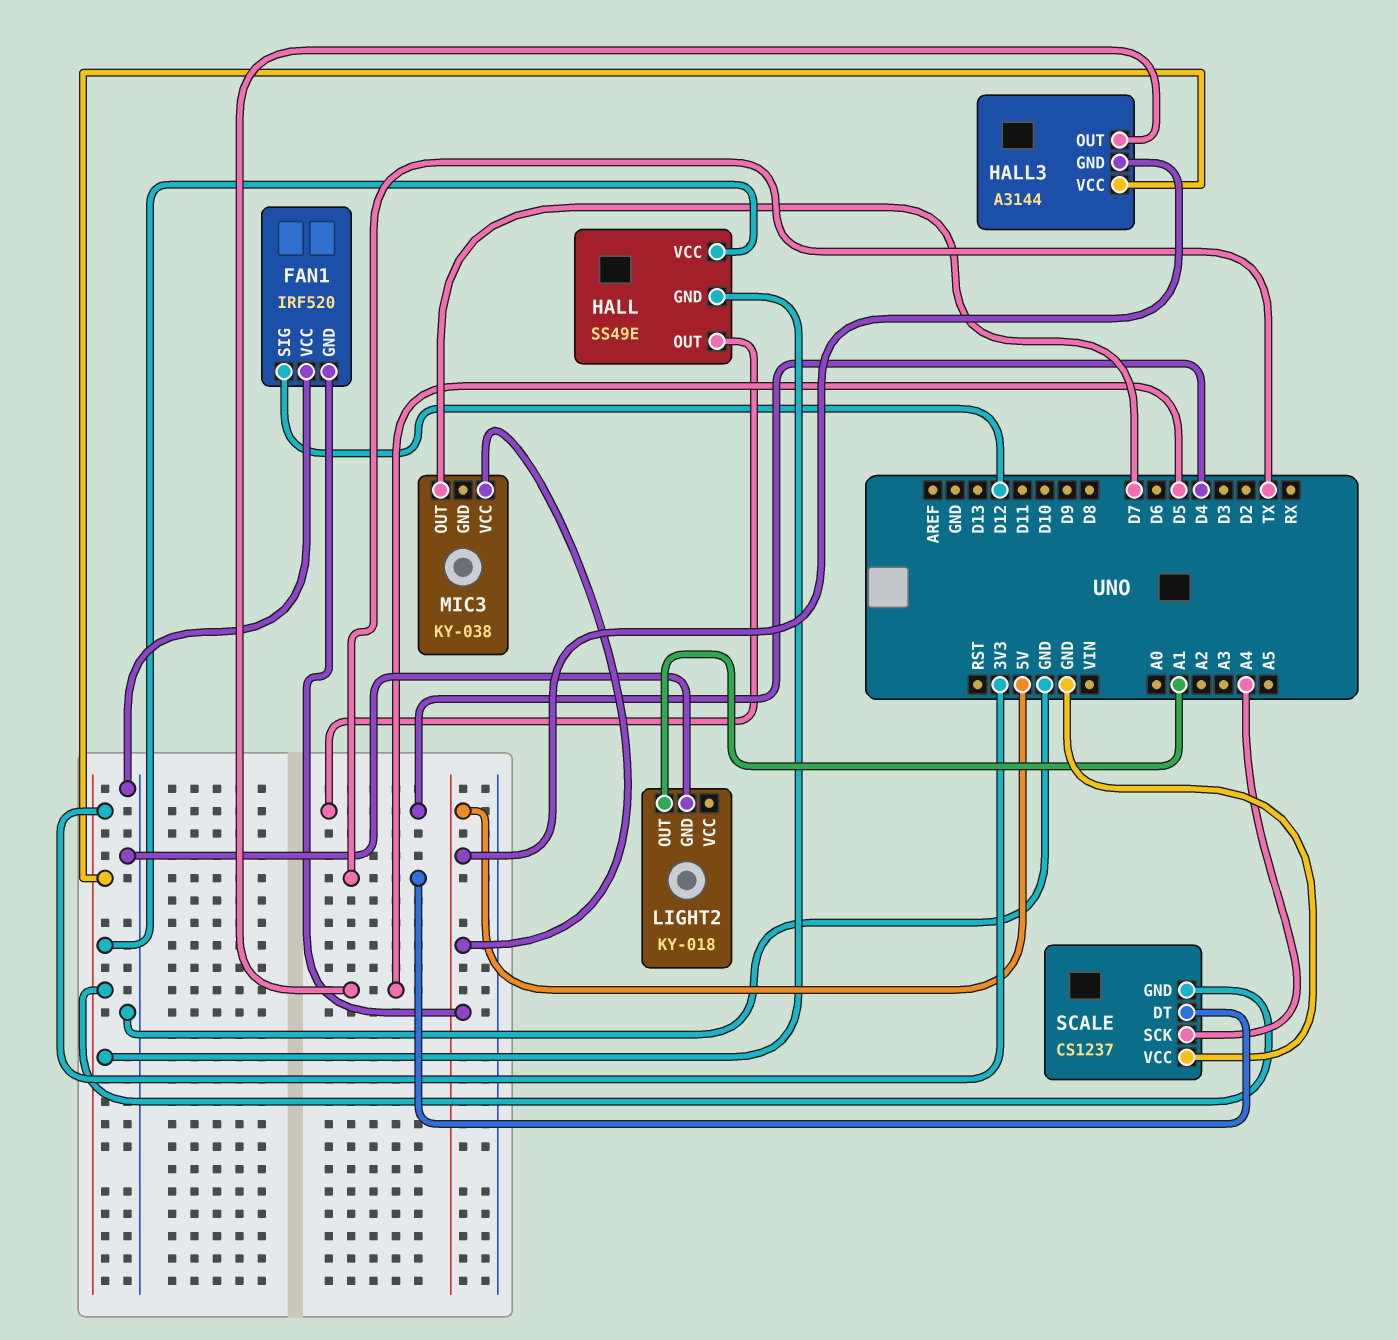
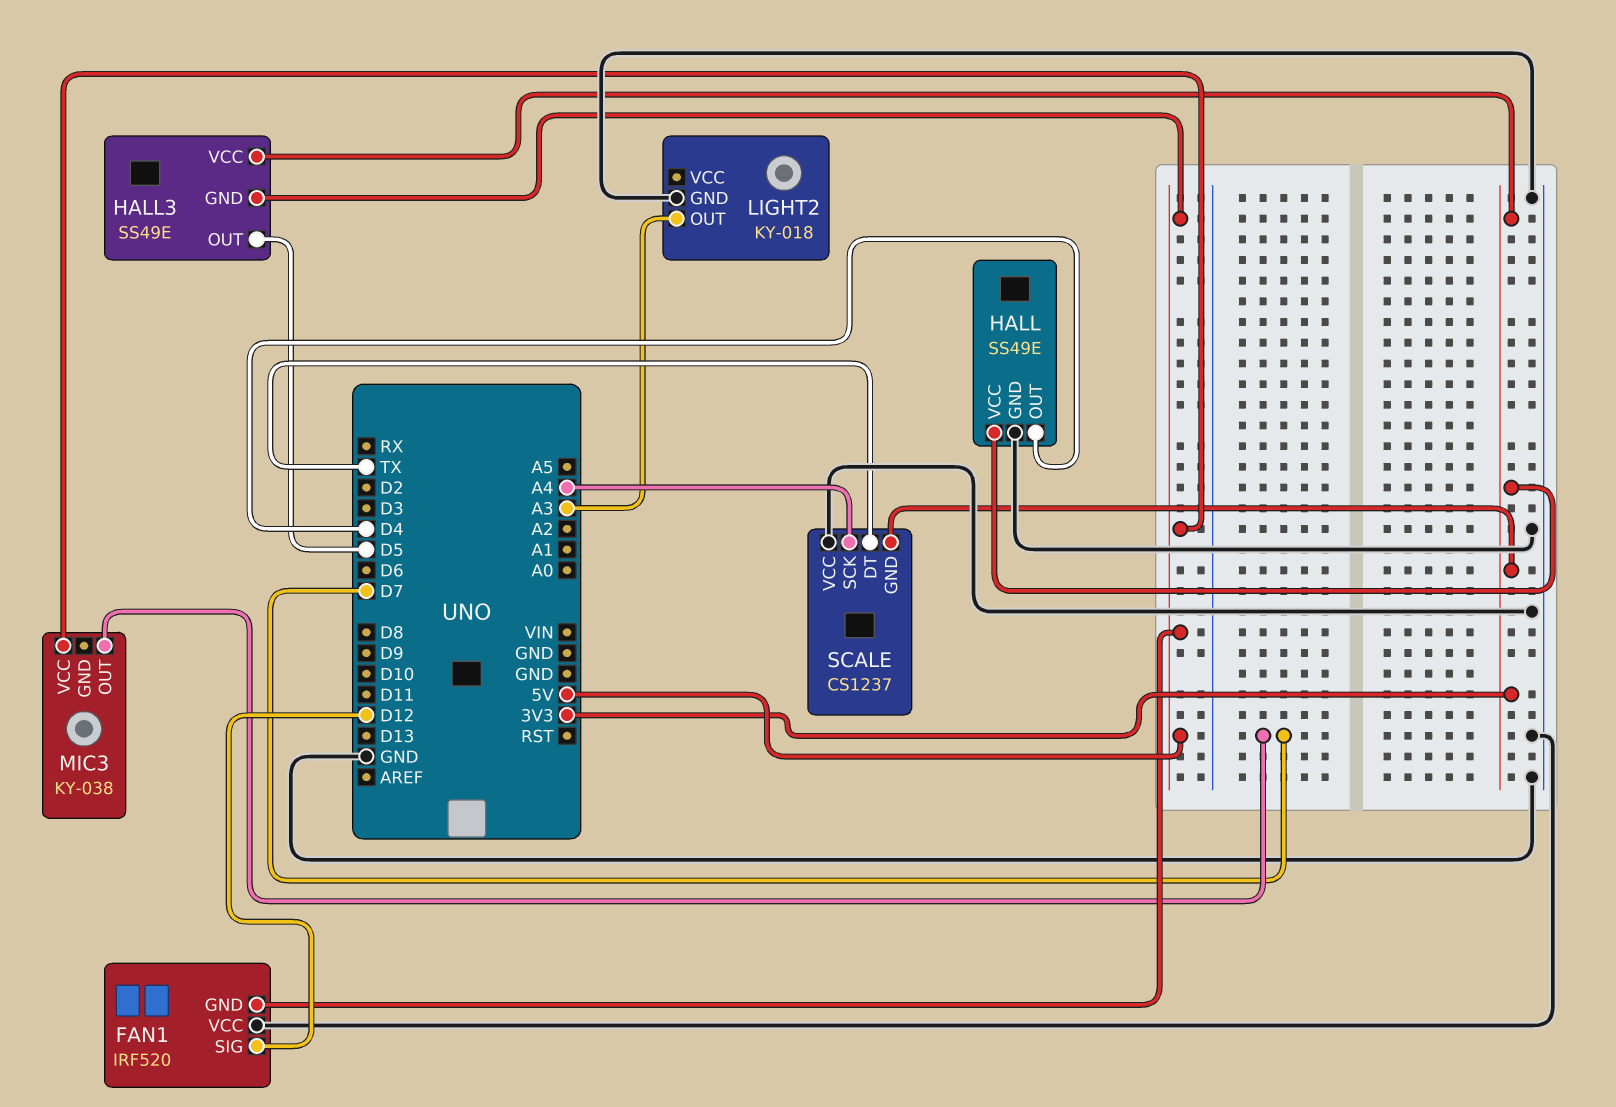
HALL pin GND: 3V3 -> GND
HALL3: A3144 -> SS49E
LIGHT2 pin OUT: A1 -> A3

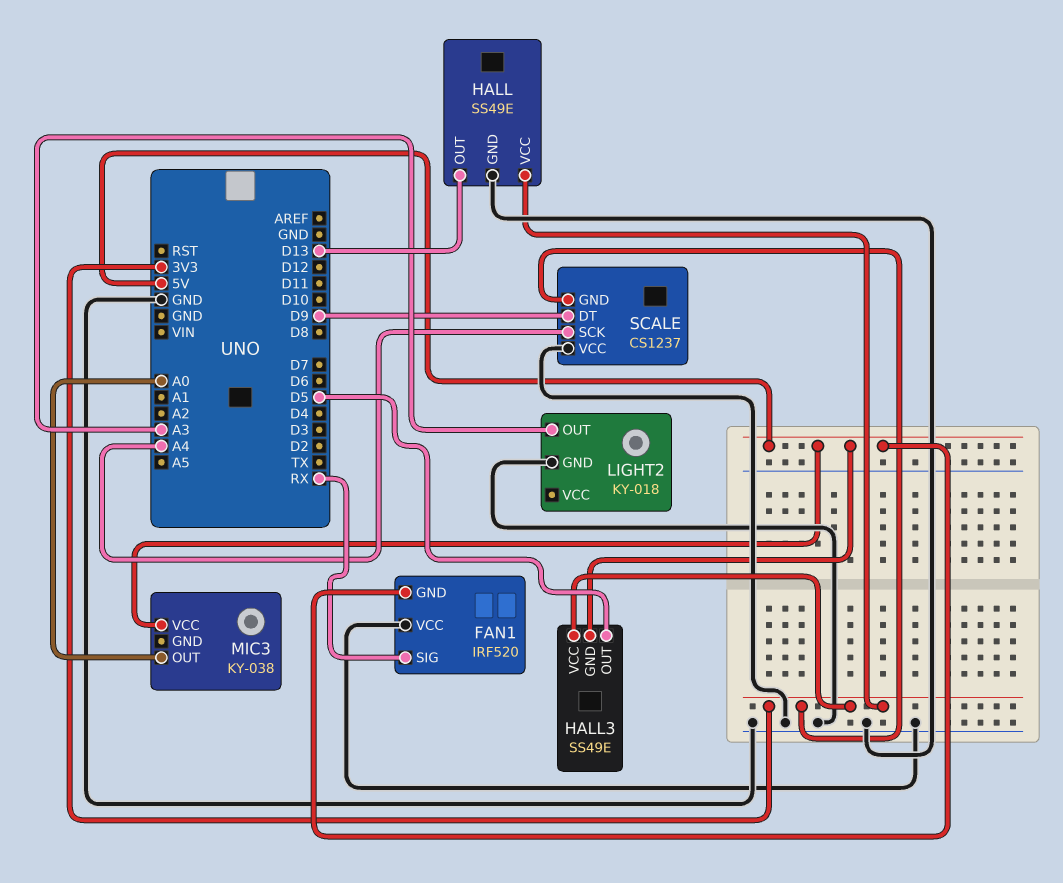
FAN1 pin SIG: D12 -> RX
HALL pin OUT: D4 -> D13
MIC3 pin OUT: D7 -> A0
SCALE pin DT: TX -> D9

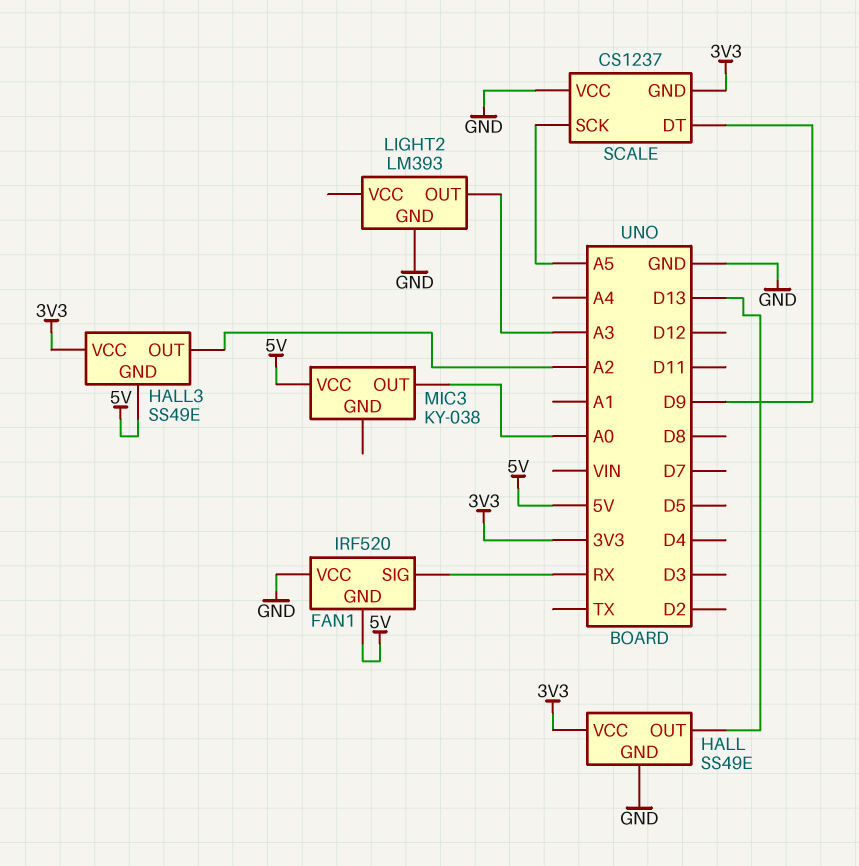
HALL3 pin OUT: D5 -> A2
LIGHT2: KY-018 -> LM393
SCALE pin SCK: A4 -> A5

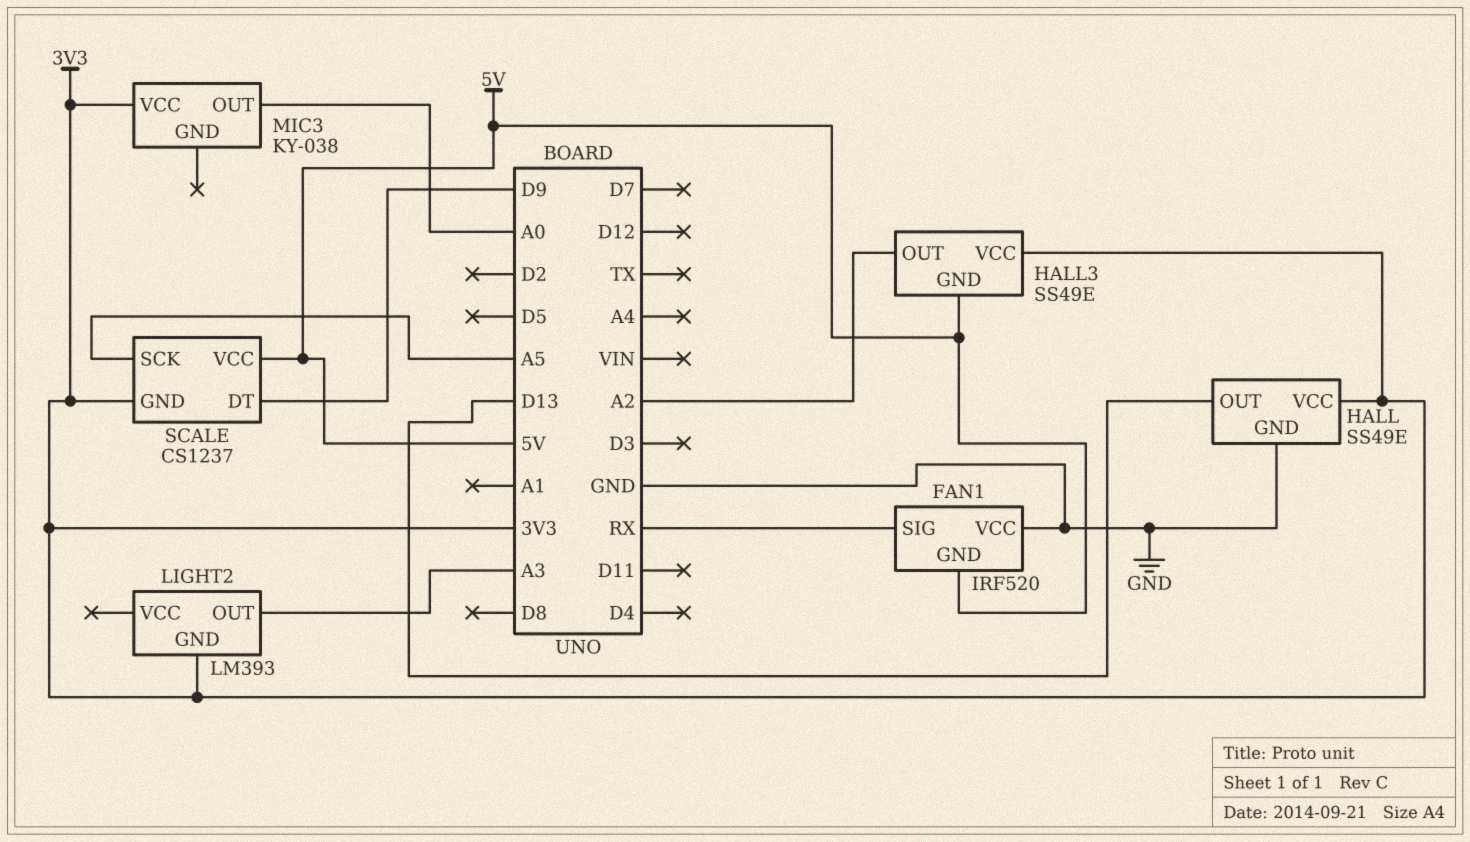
LIGHT2 pin GND: GND -> 3V3
MIC3 pin VCC: 5V -> 3V3
SCALE pin VCC: GND -> 5V

